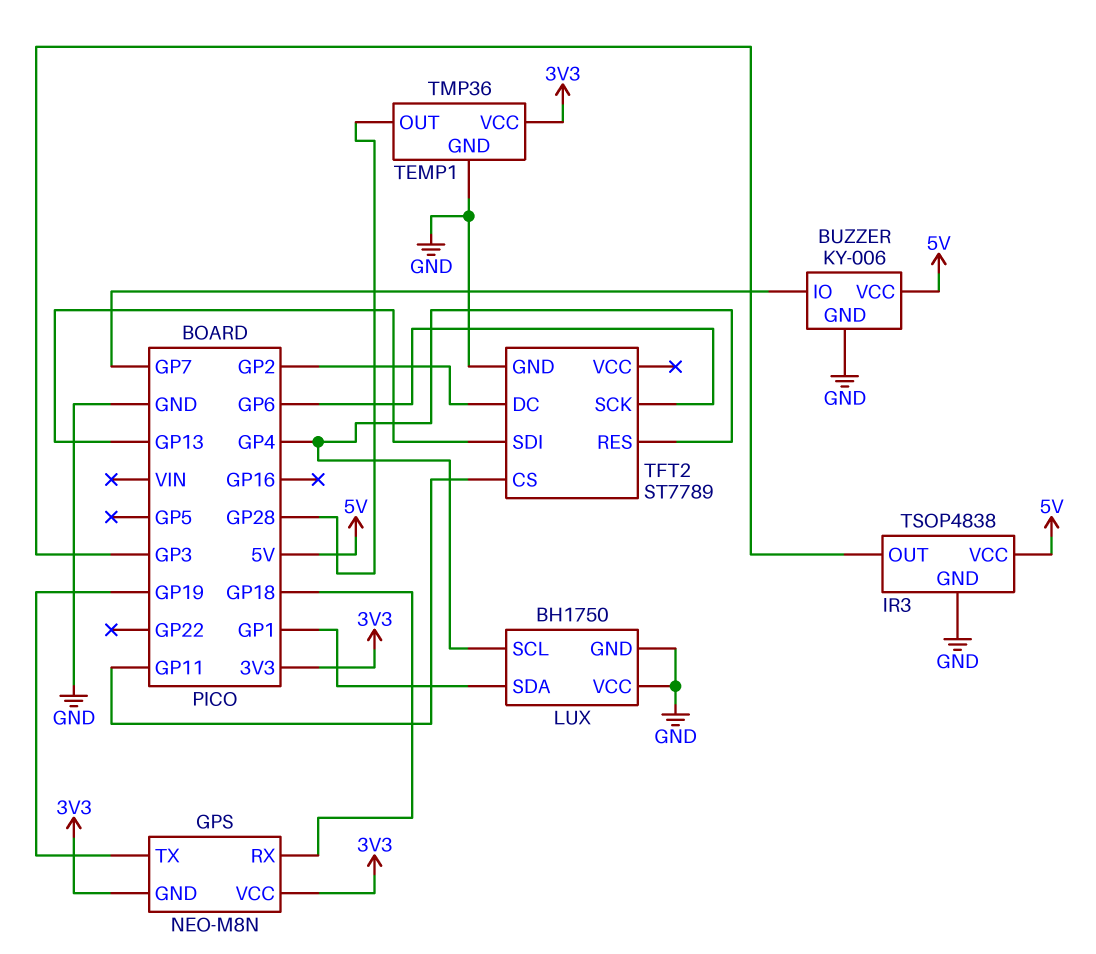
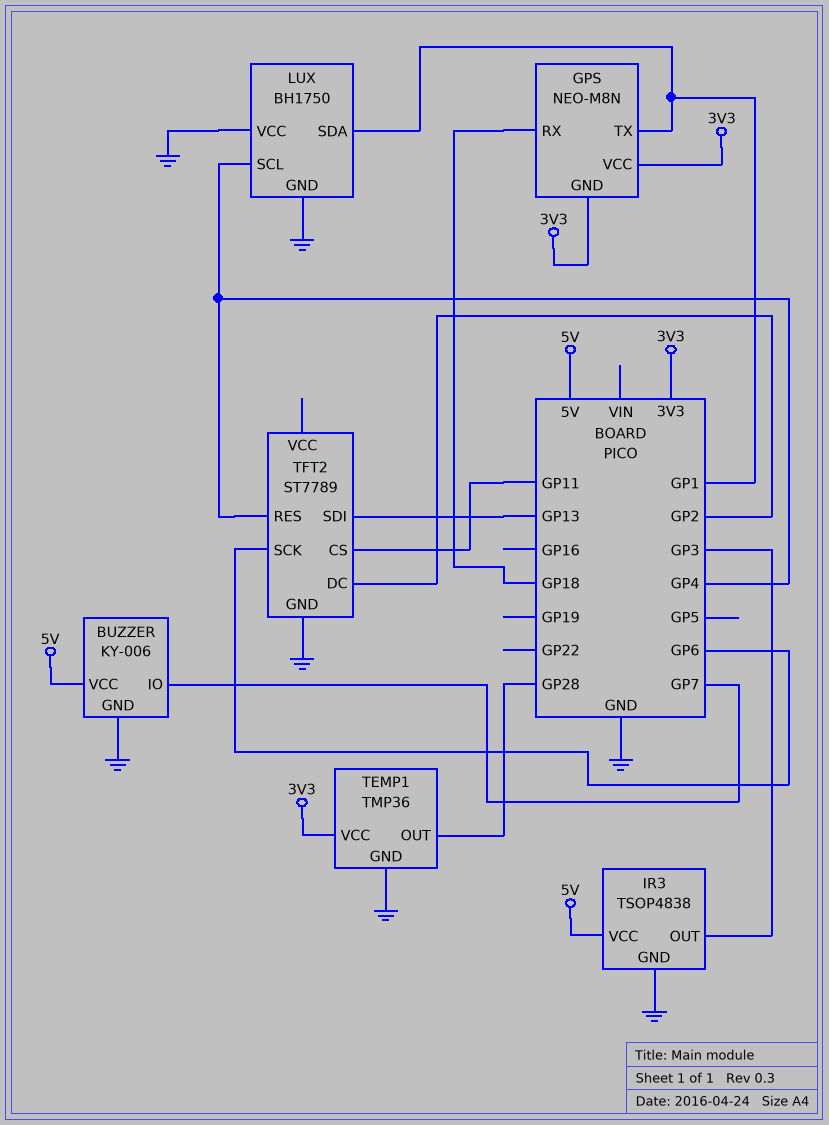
GPS pin TX: GP19 -> GP1

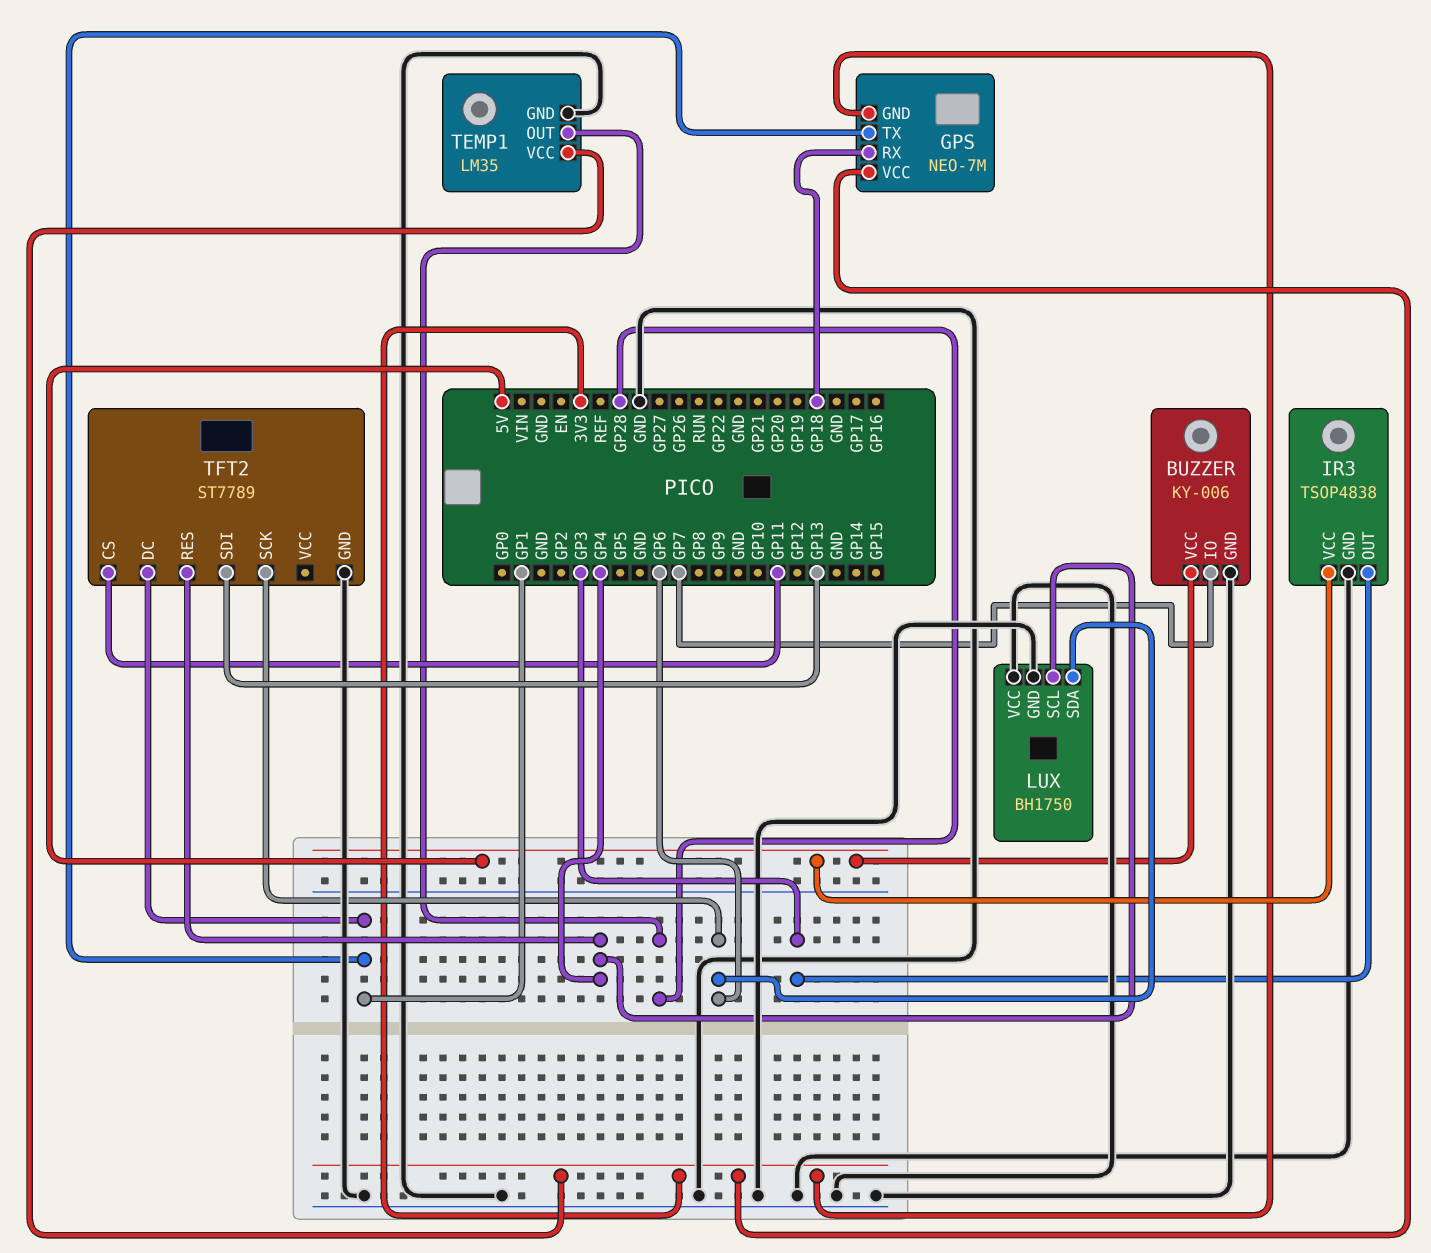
GPS: NEO-M8N -> NEO-7M
LUX pin SDA: GP1 -> GP6
TEMP1: TMP36 -> LM35
TFT2 pin DC: GP2 -> GP1

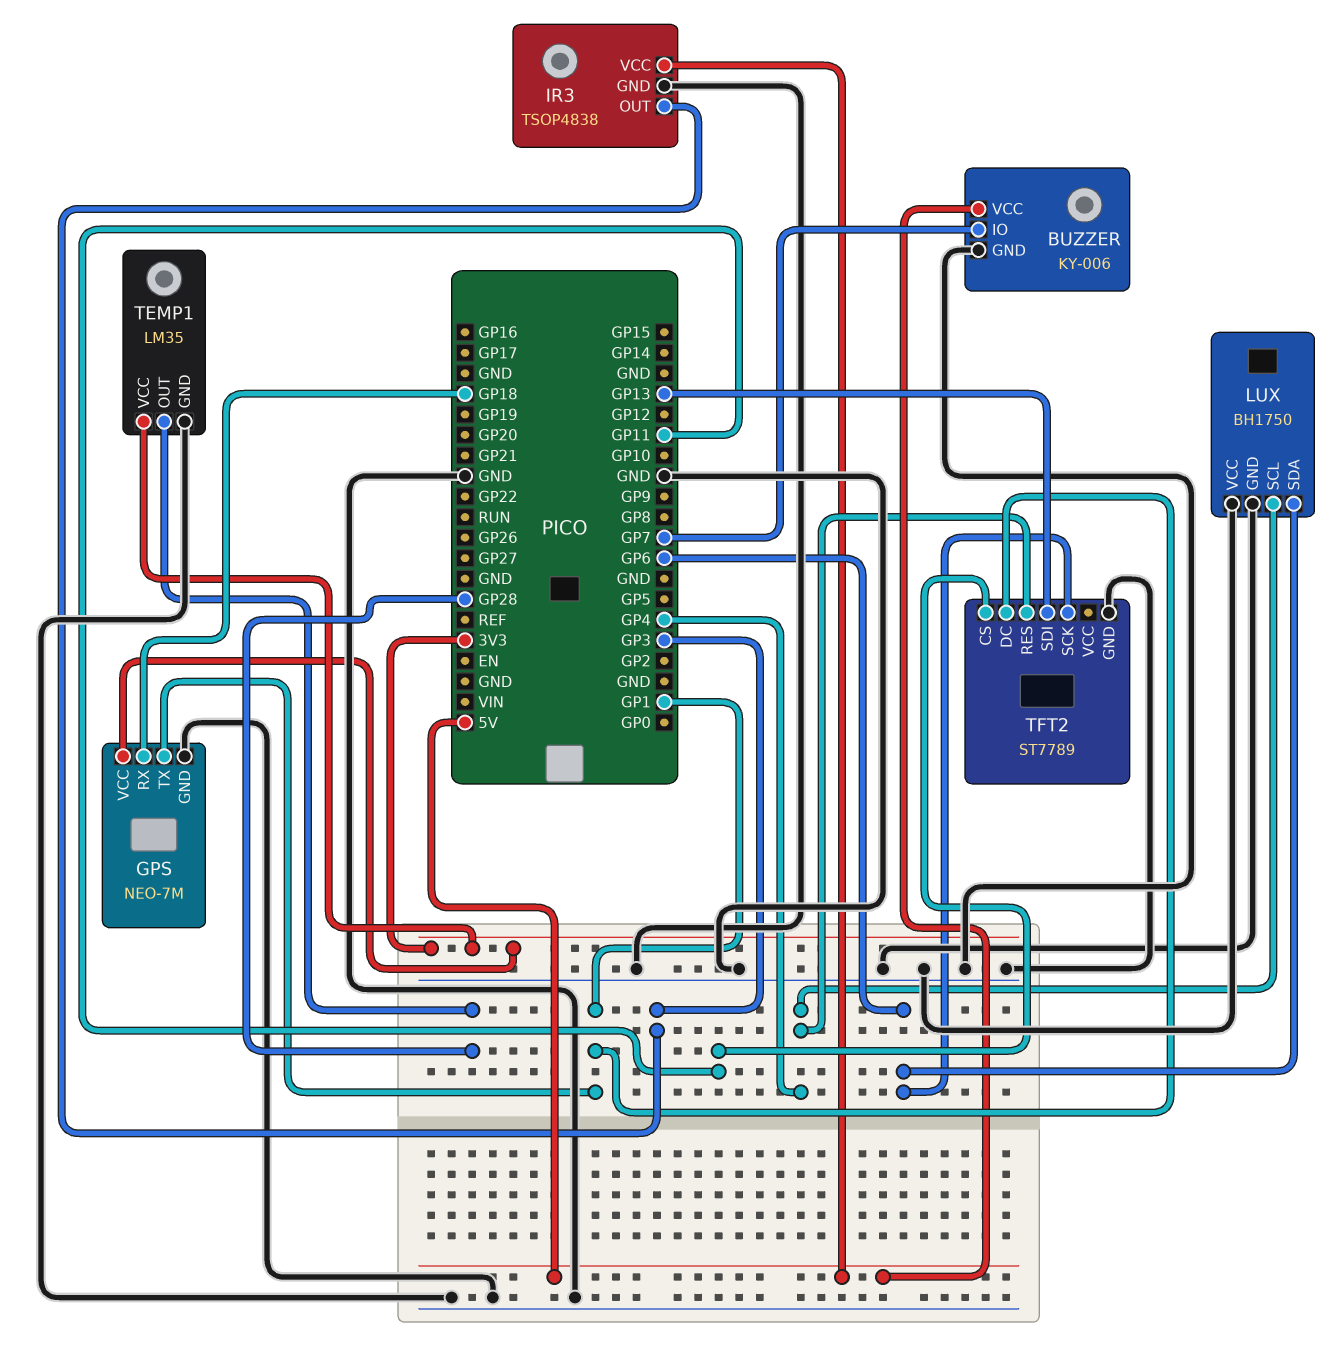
GPS pin GND: 3V3 -> GND

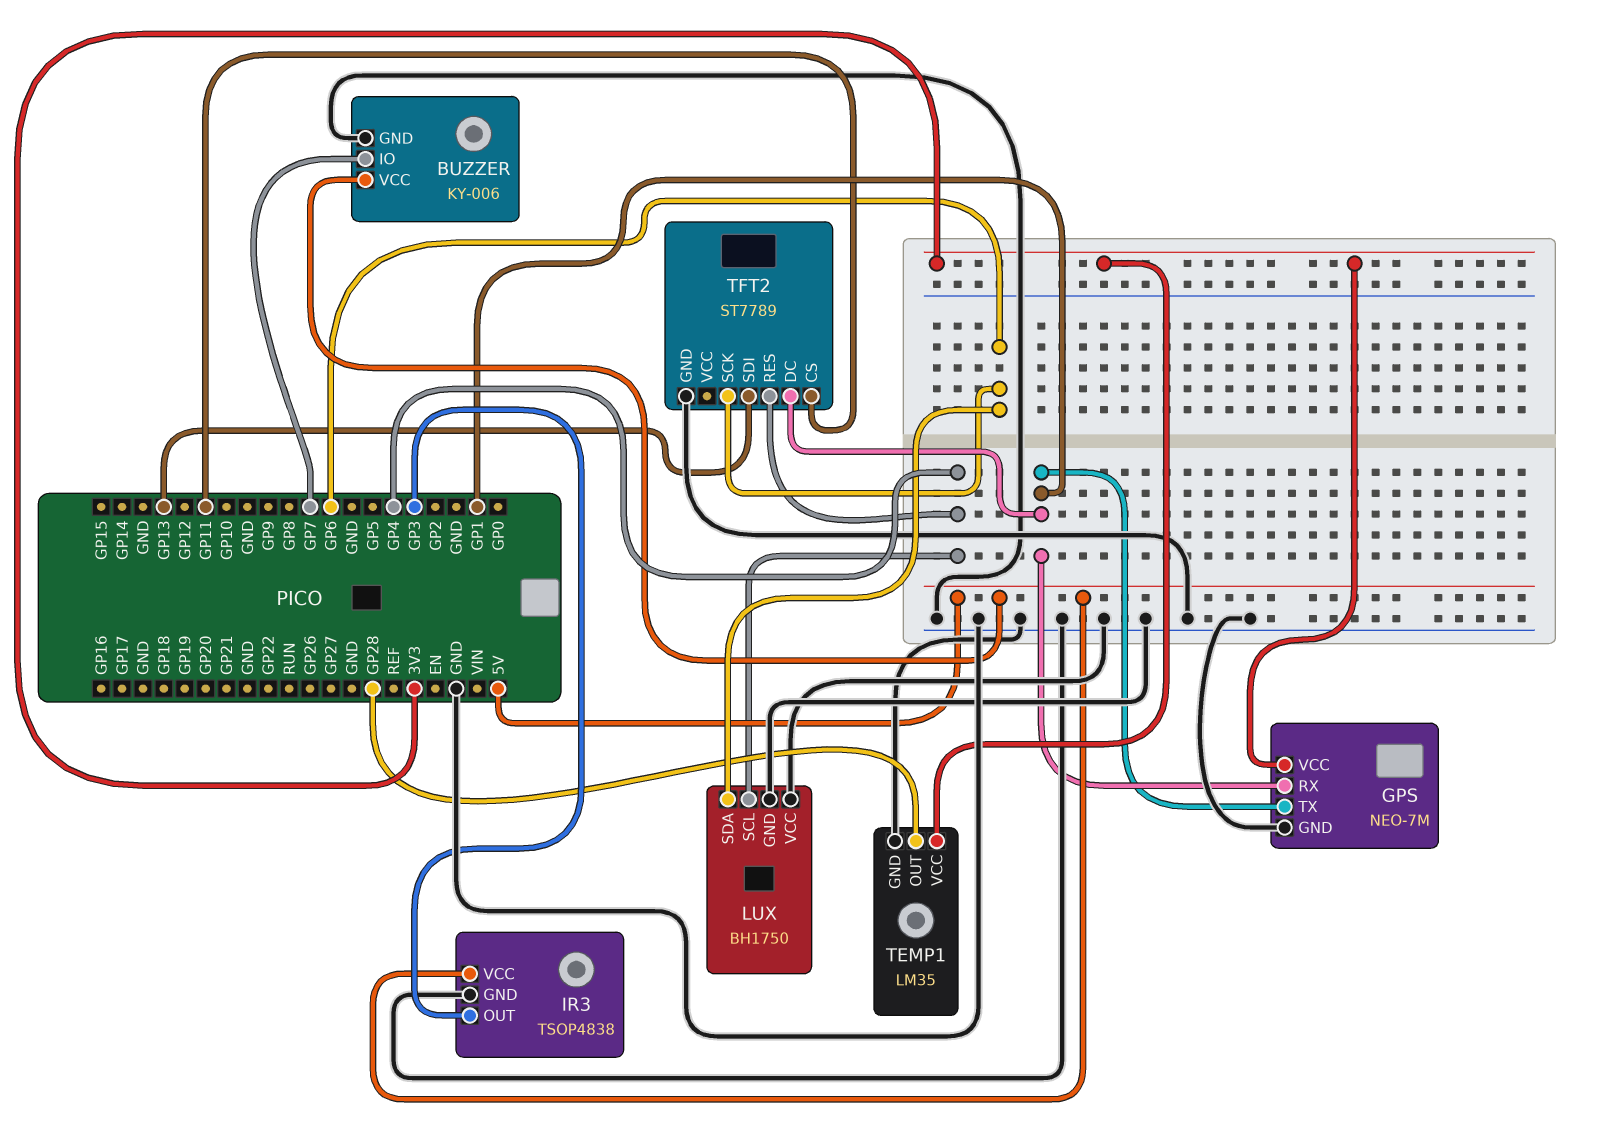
GPS pin RX: GP18 -> GP1

